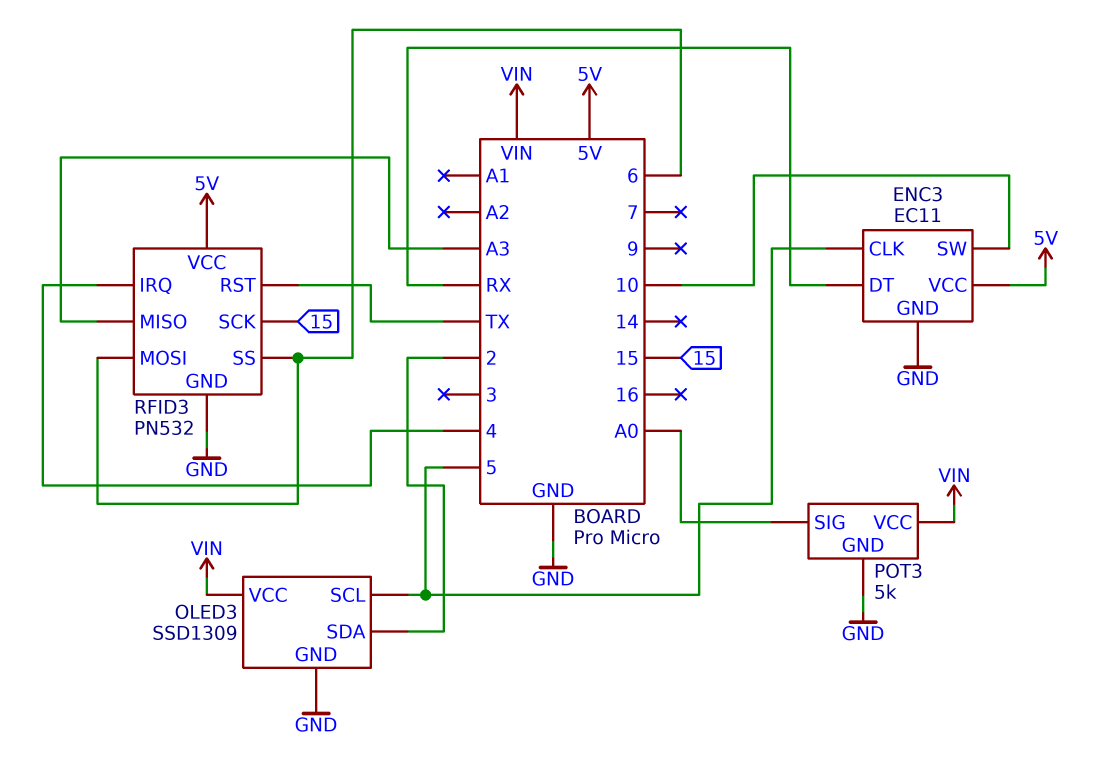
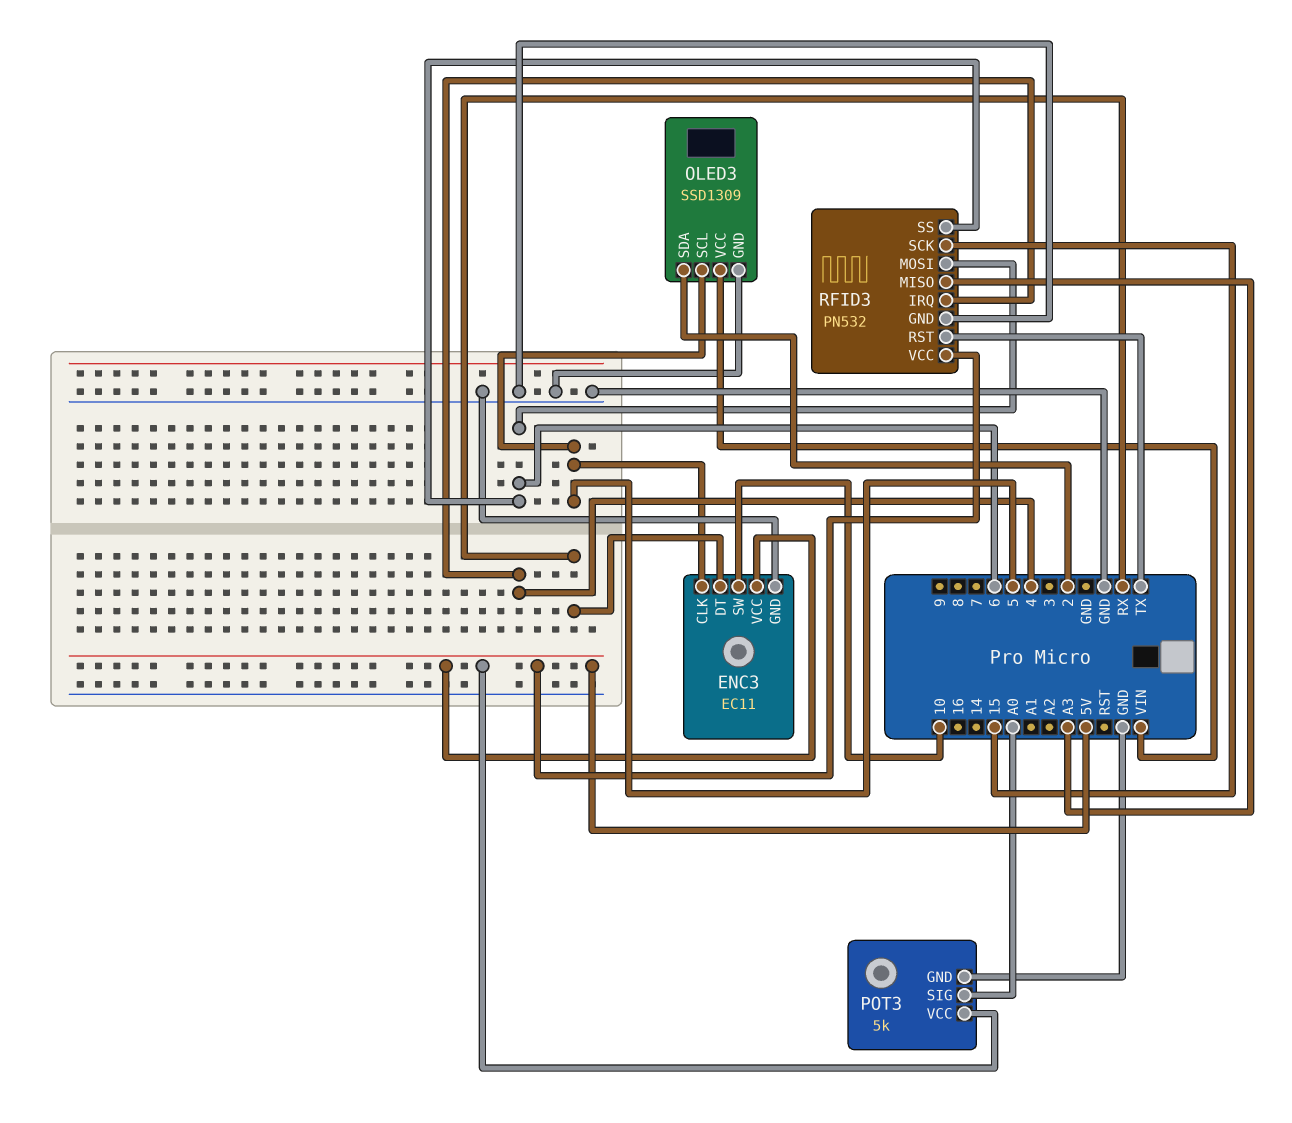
POT3 pin VCC: VIN -> 5V

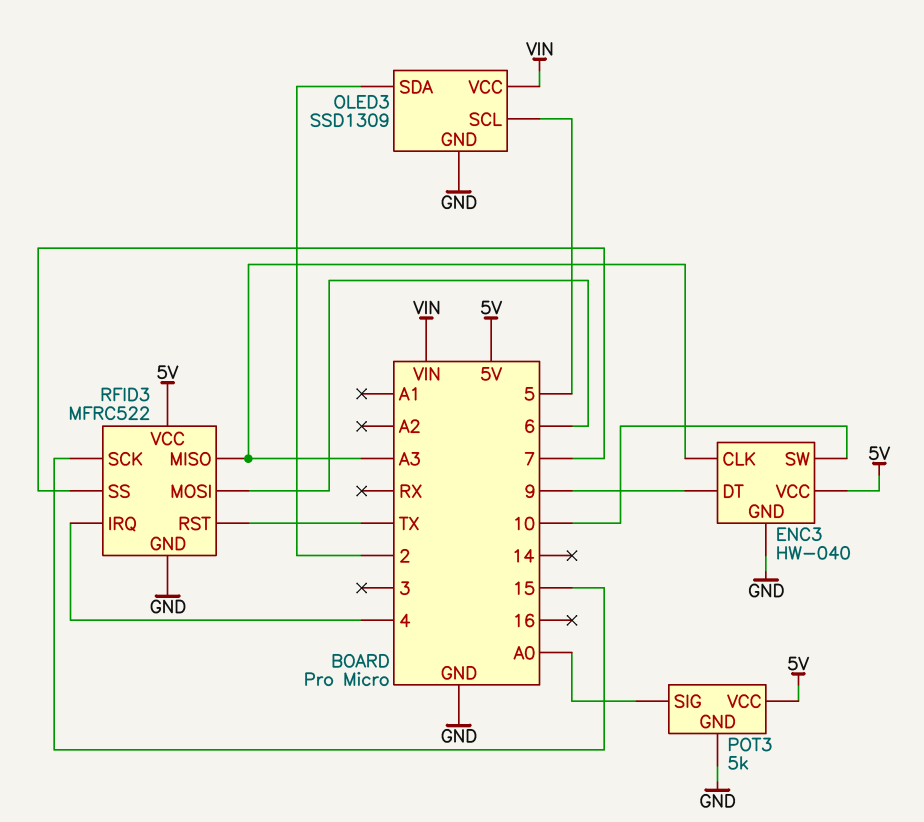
ENC3: EC11 -> HW-040
ENC3 pin CLK: 5 -> A3
ENC3 pin DT: RX -> 9
RFID3: PN532 -> MFRC522
RFID3 pin SS: 6 -> 7

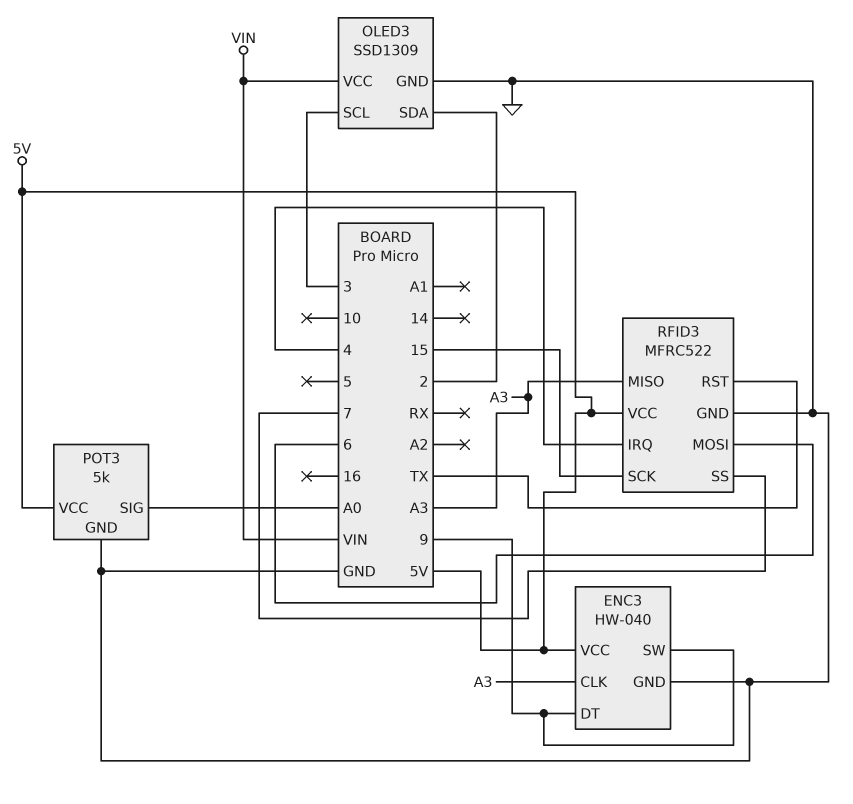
ENC3 pin SW: 10 -> 9
OLED3 pin SCL: 5 -> 3

